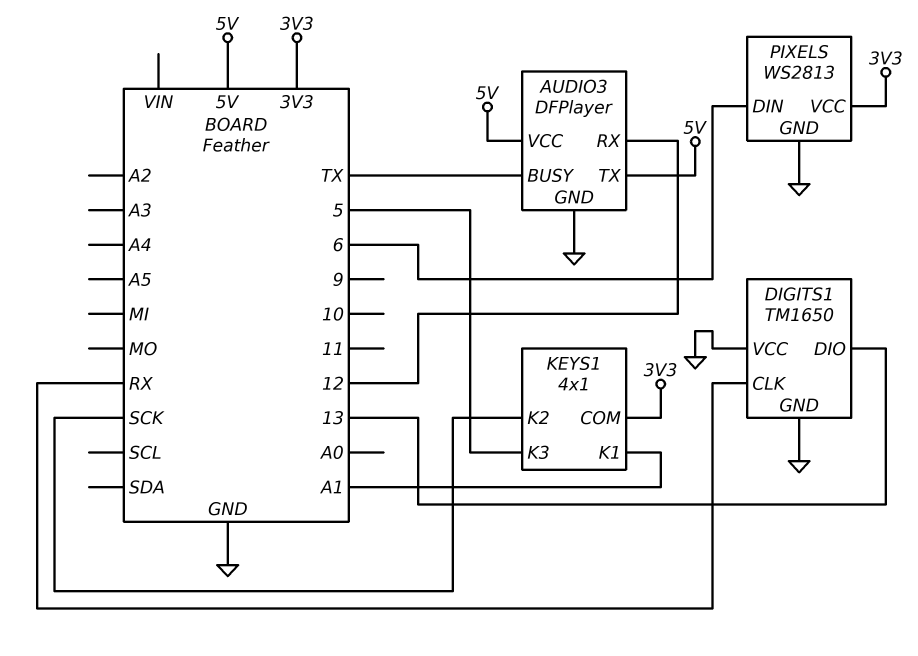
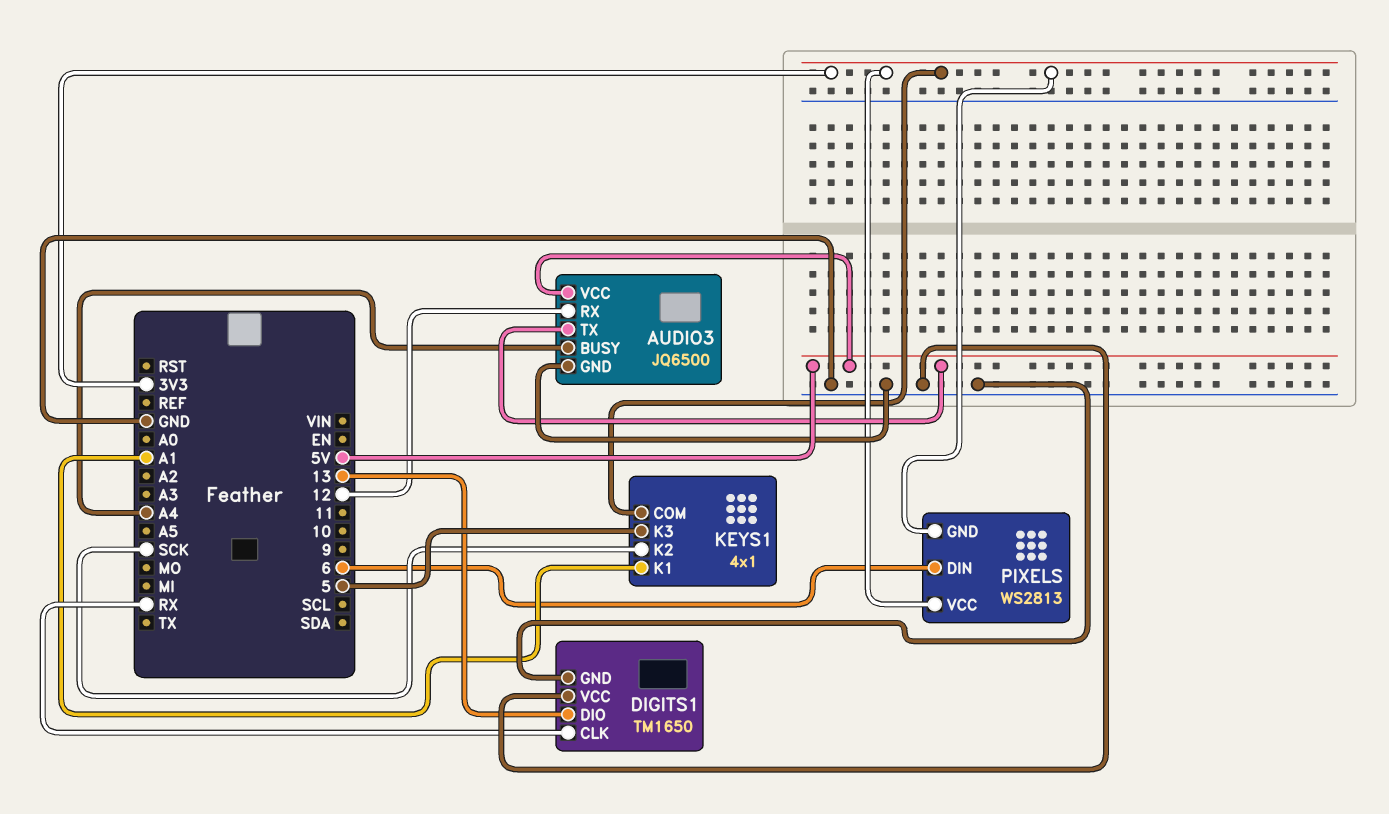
AUDIO3: DFPlayer -> JQ6500
AUDIO3 pin BUSY: TX -> A4
PIXELS pin GND: GND -> 3V3

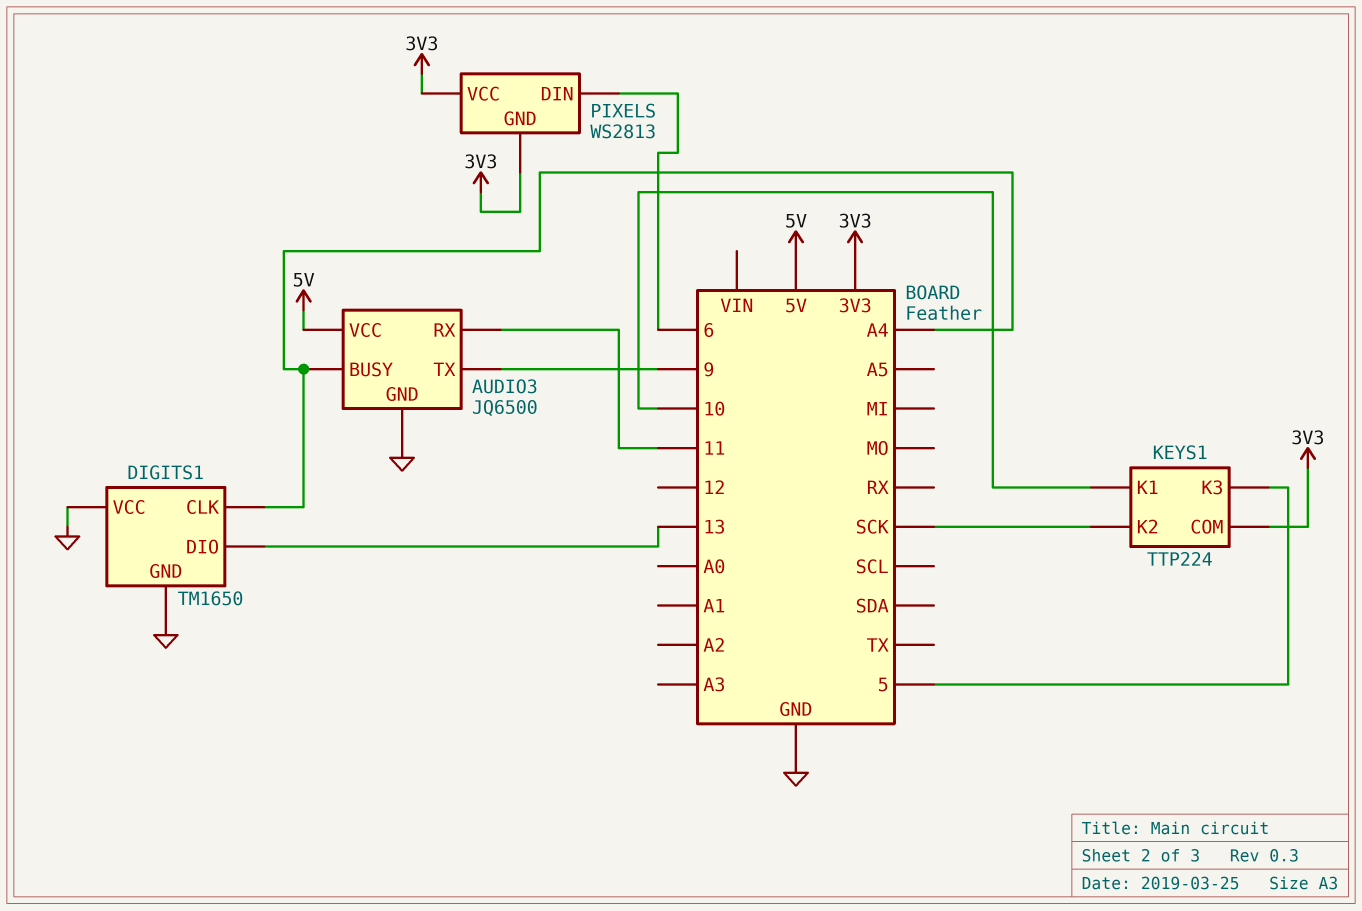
AUDIO3 pin RX: 12 -> 11
AUDIO3 pin TX: 5V -> 9
DIGITS1 pin CLK: RX -> A4
KEYS1: 4x1 -> TTP224
KEYS1 pin K1: A1 -> 10

